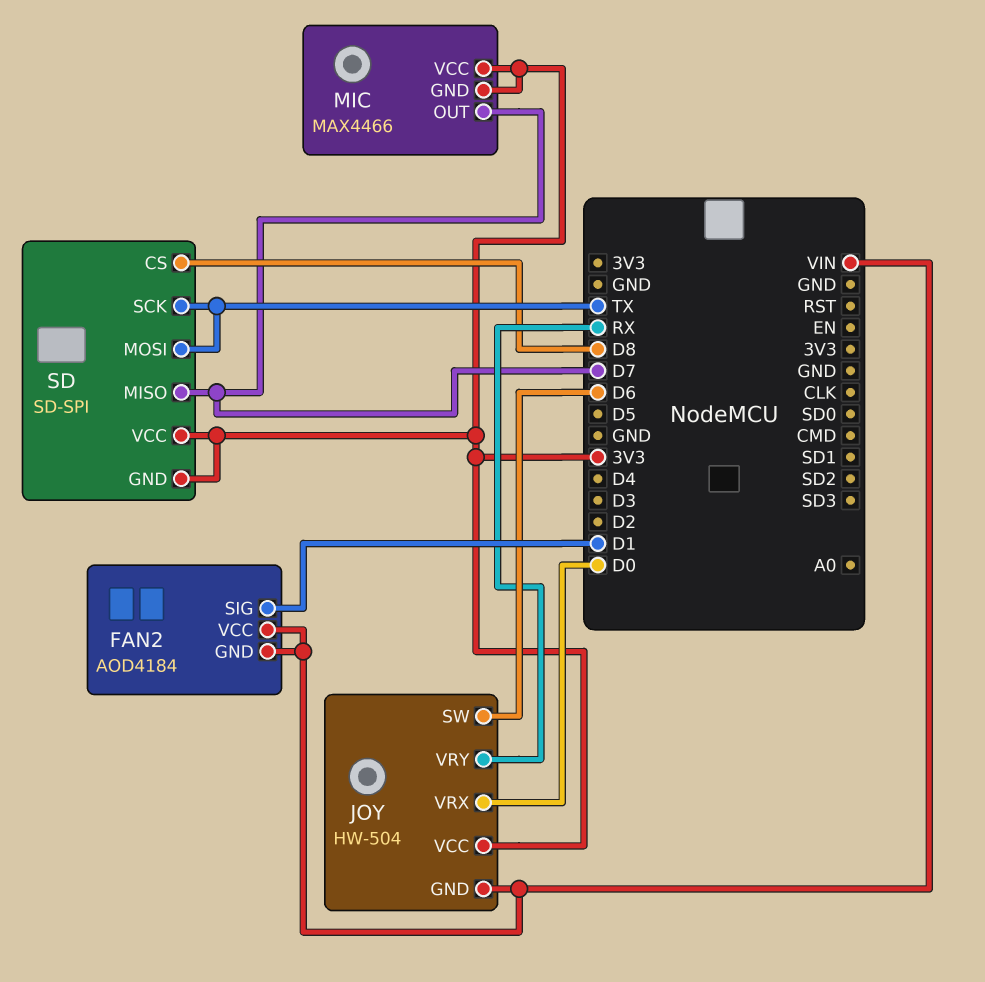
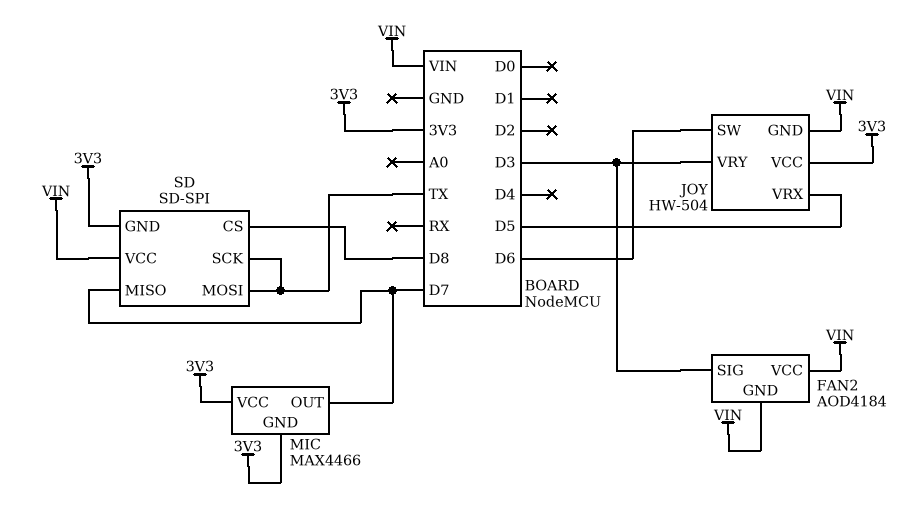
FAN2 pin SIG: D1 -> D3
JOY pin VRX: D0 -> D5
JOY pin VRY: RX -> D3
SD pin VCC: 3V3 -> VIN

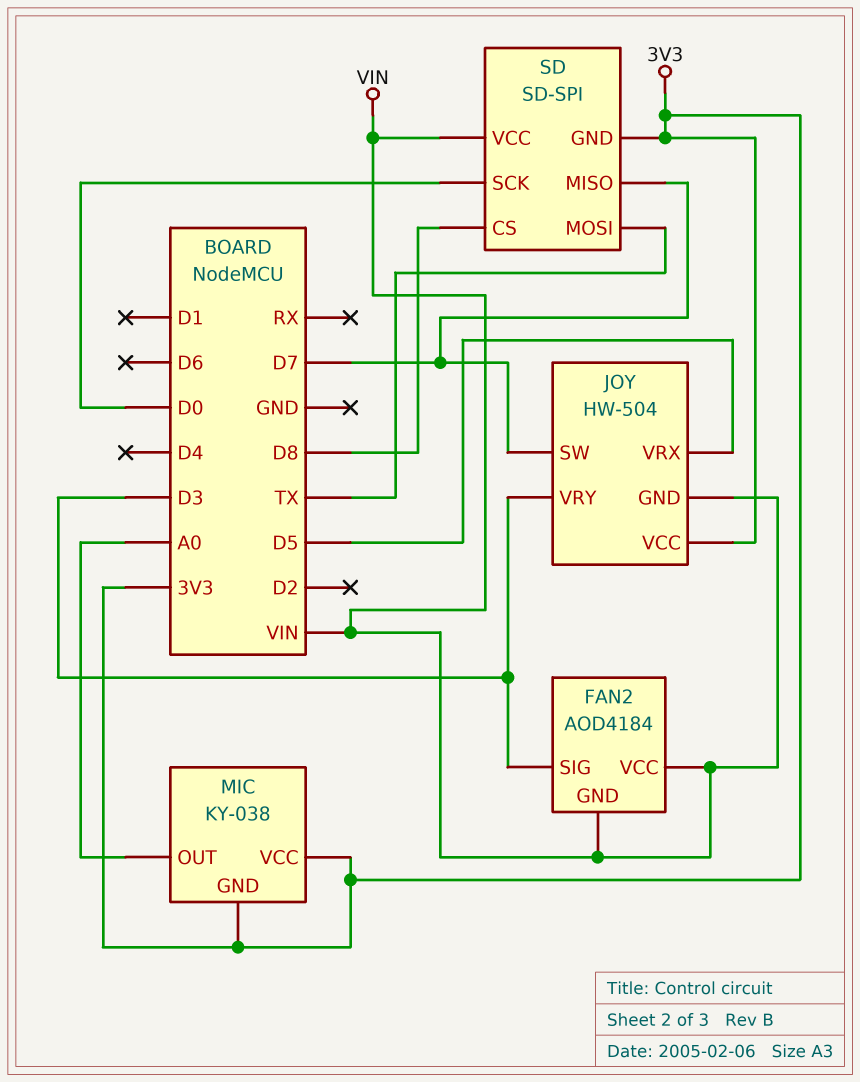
JOY pin SW: D6 -> D7
MIC: MAX4466 -> KY-038
MIC pin OUT: D7 -> A0
SD pin SCK: TX -> D0

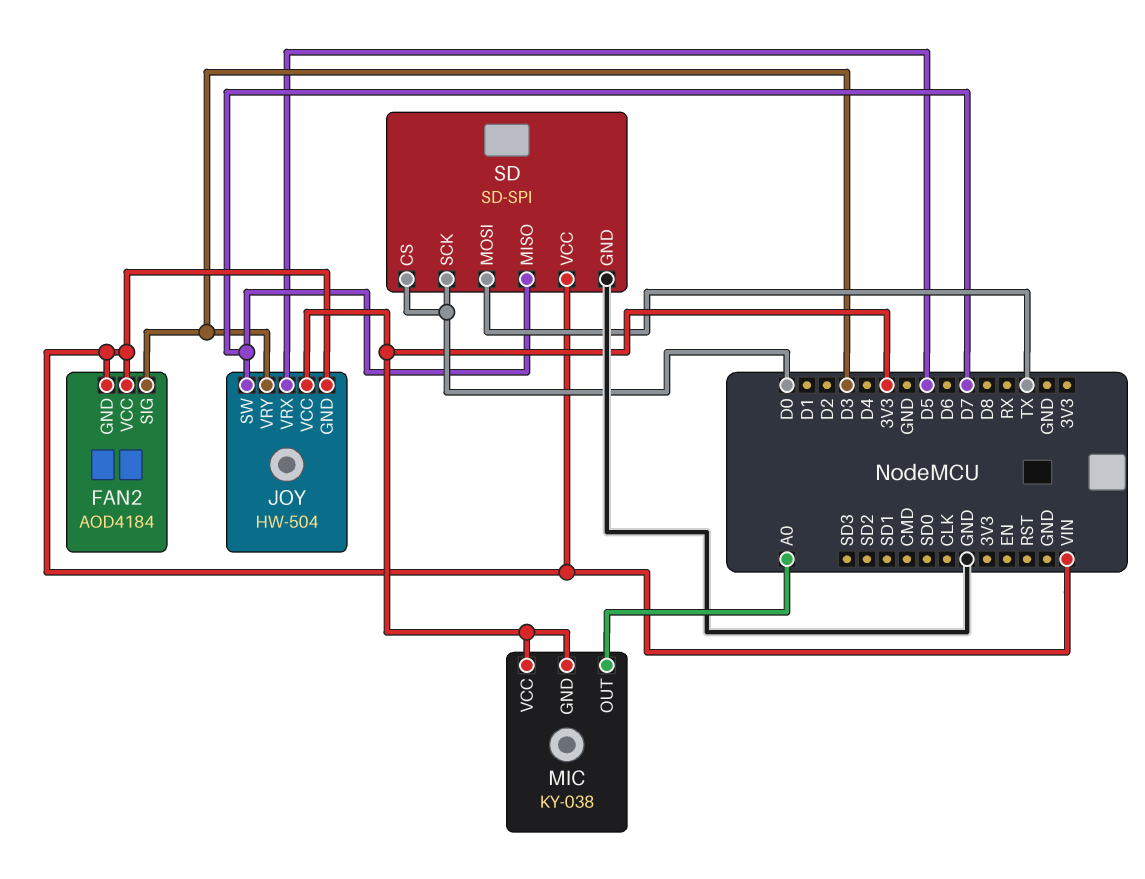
SD pin CS: D8 -> D0
SD pin GND: 3V3 -> GND

